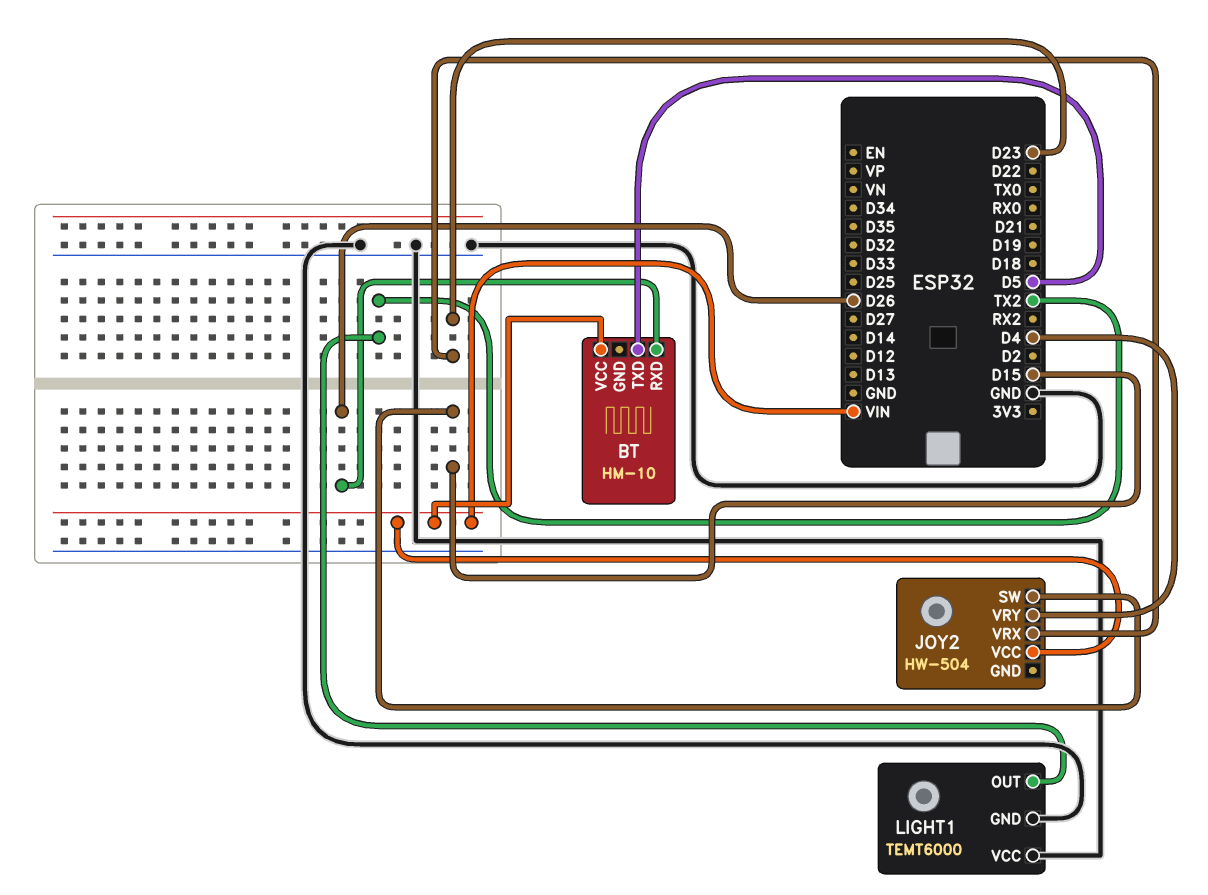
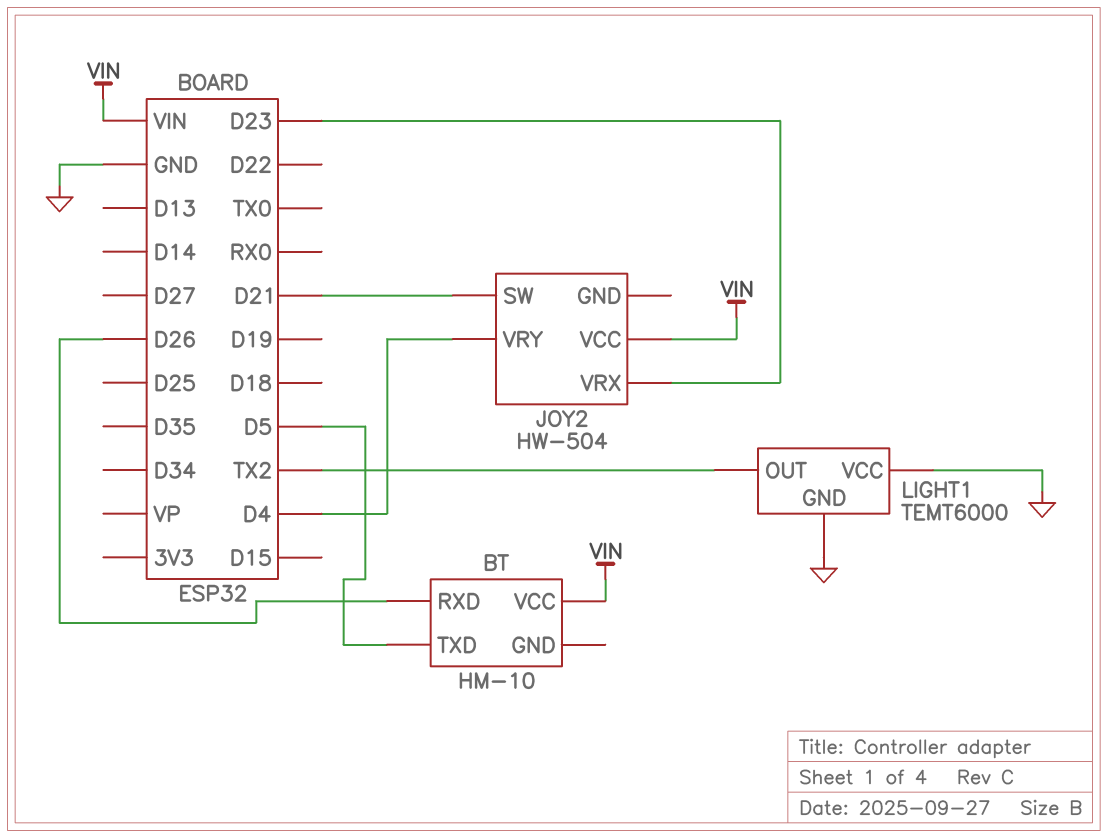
JOY2 pin SW: D15 -> D21

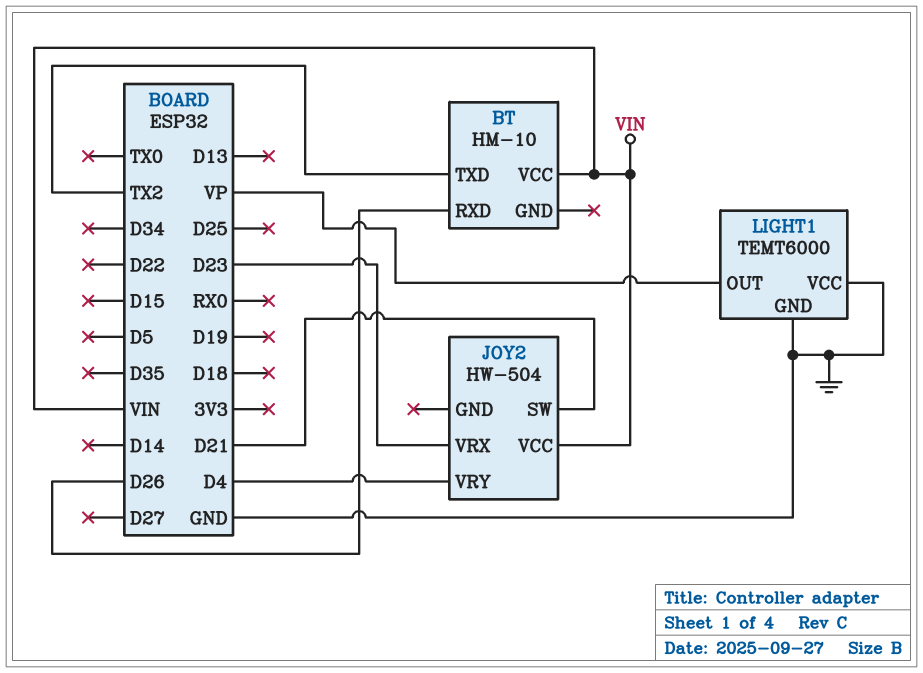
BT pin TXD: D5 -> TX2
LIGHT1 pin OUT: TX2 -> VP

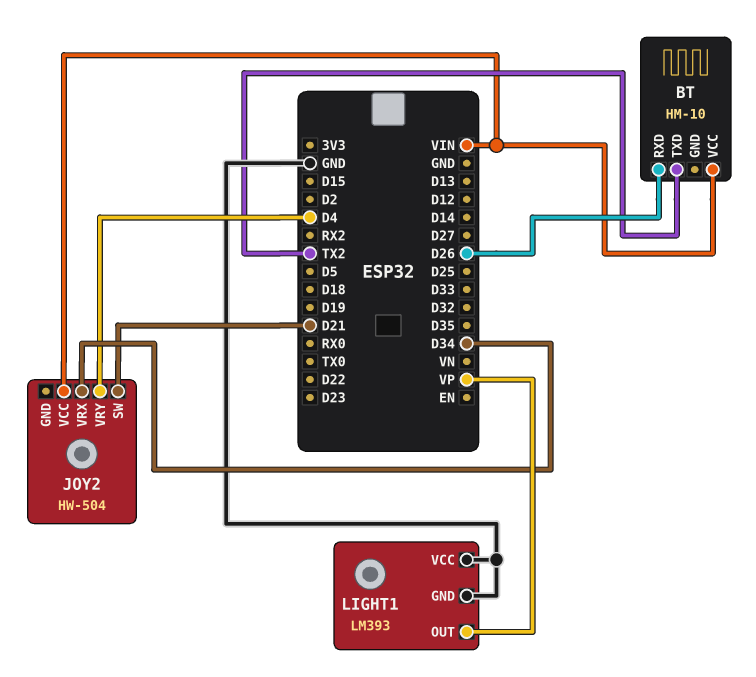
JOY2 pin VRX: D23 -> D34
LIGHT1: TEMT6000 -> LM393

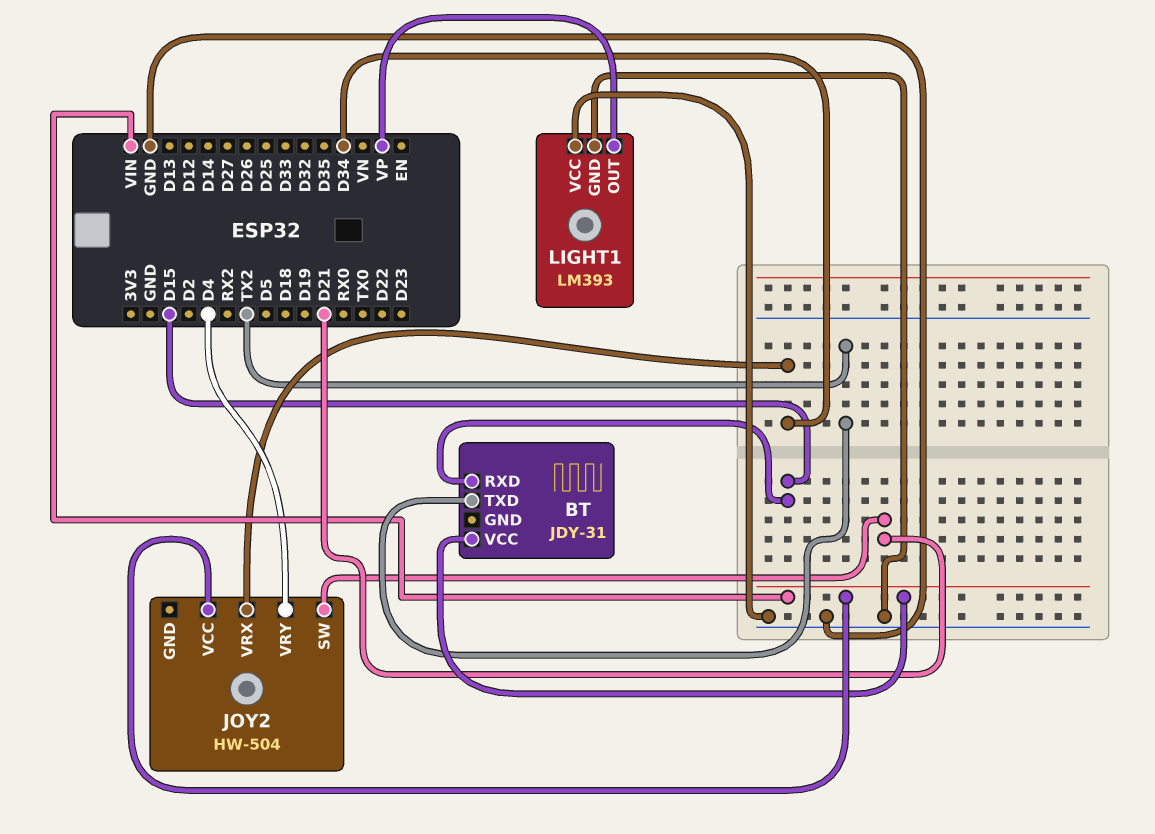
BT: HM-10 -> JDY-31
BT pin RXD: D26 -> D15

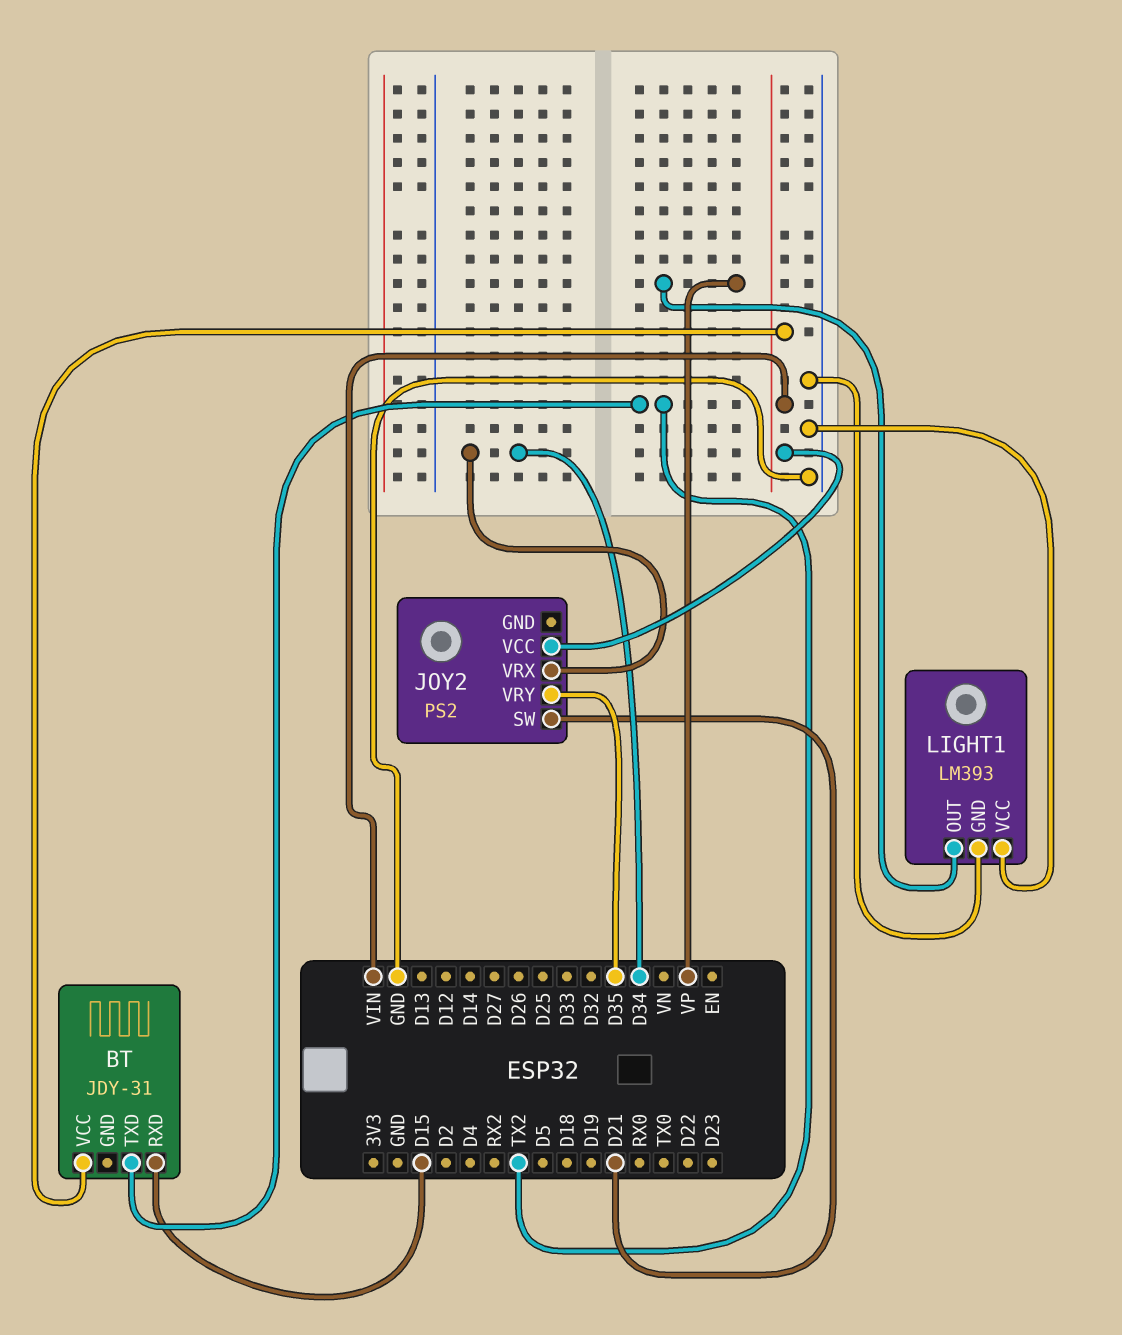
JOY2: HW-504 -> PS2
JOY2 pin VRY: D4 -> D35

